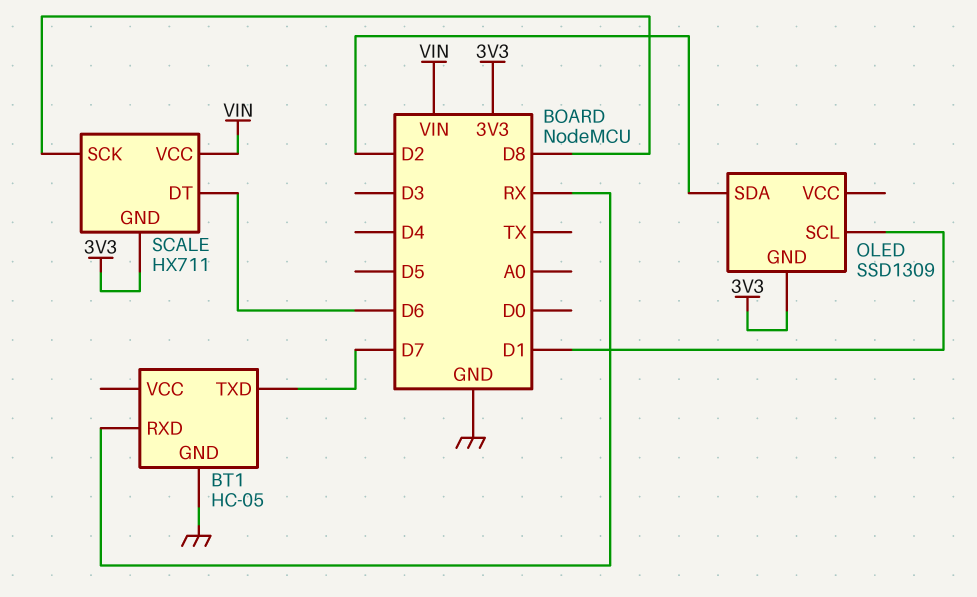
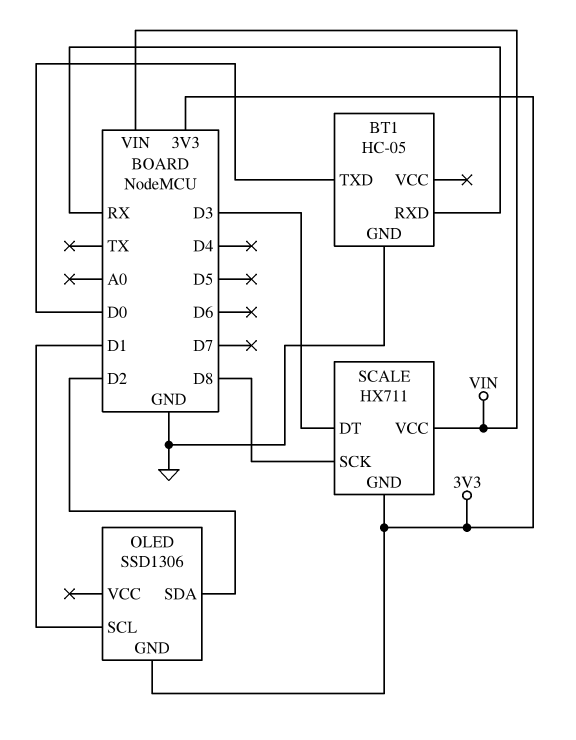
BT1 pin TXD: D7 -> D0
OLED: SSD1309 -> SSD1306
SCALE pin DT: D6 -> D3

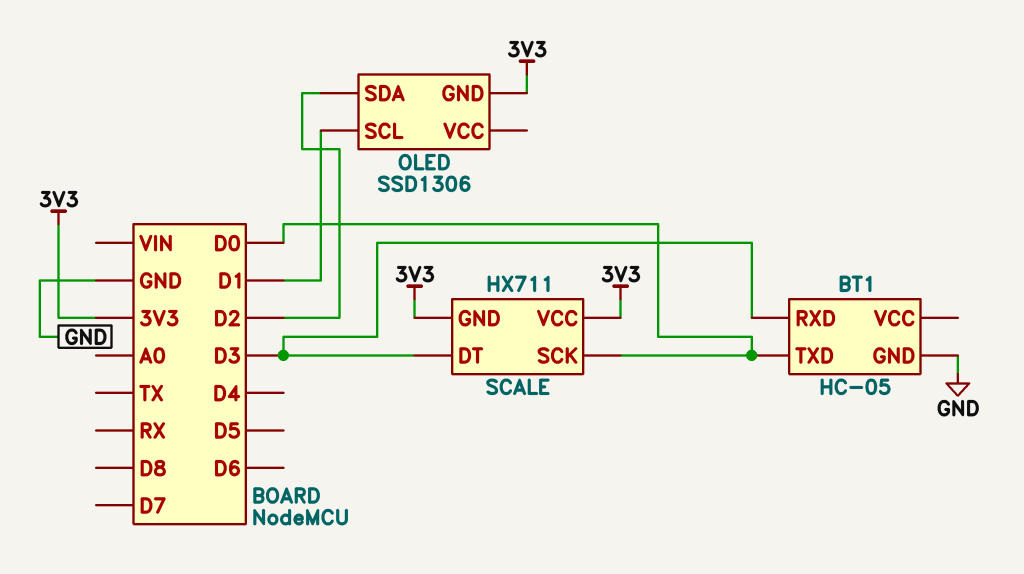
BT1 pin RXD: RX -> D3
SCALE pin SCK: D8 -> D0
SCALE pin VCC: VIN -> 3V3

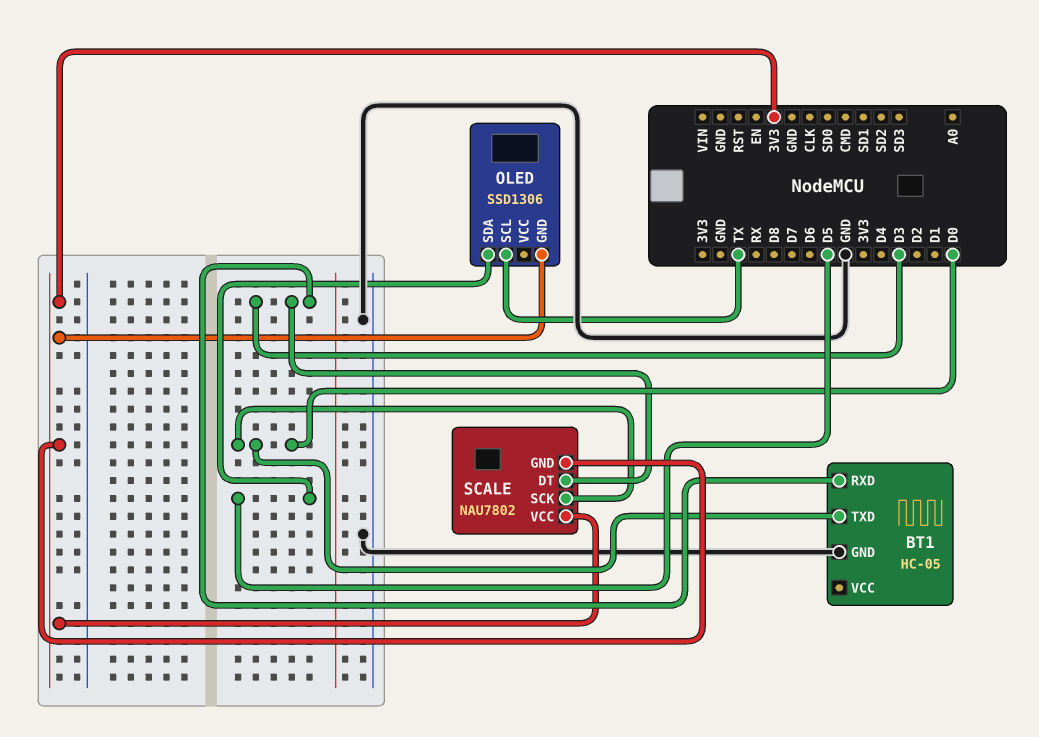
OLED pin SCL: D1 -> TX
OLED pin SDA: D2 -> D5
SCALE: HX711 -> NAU7802

